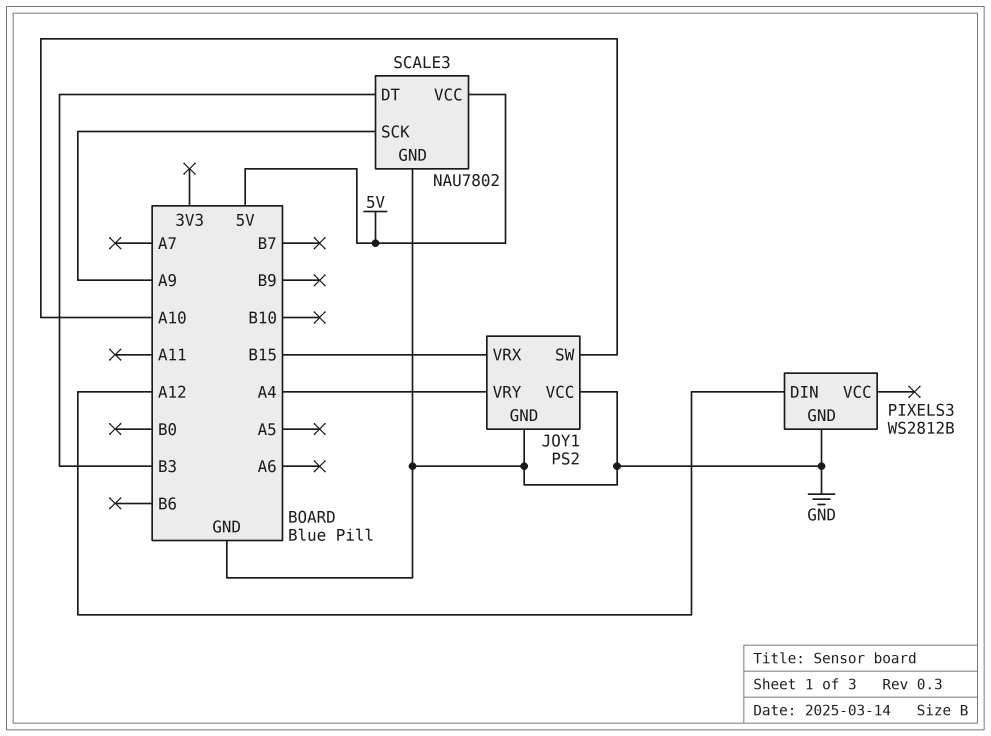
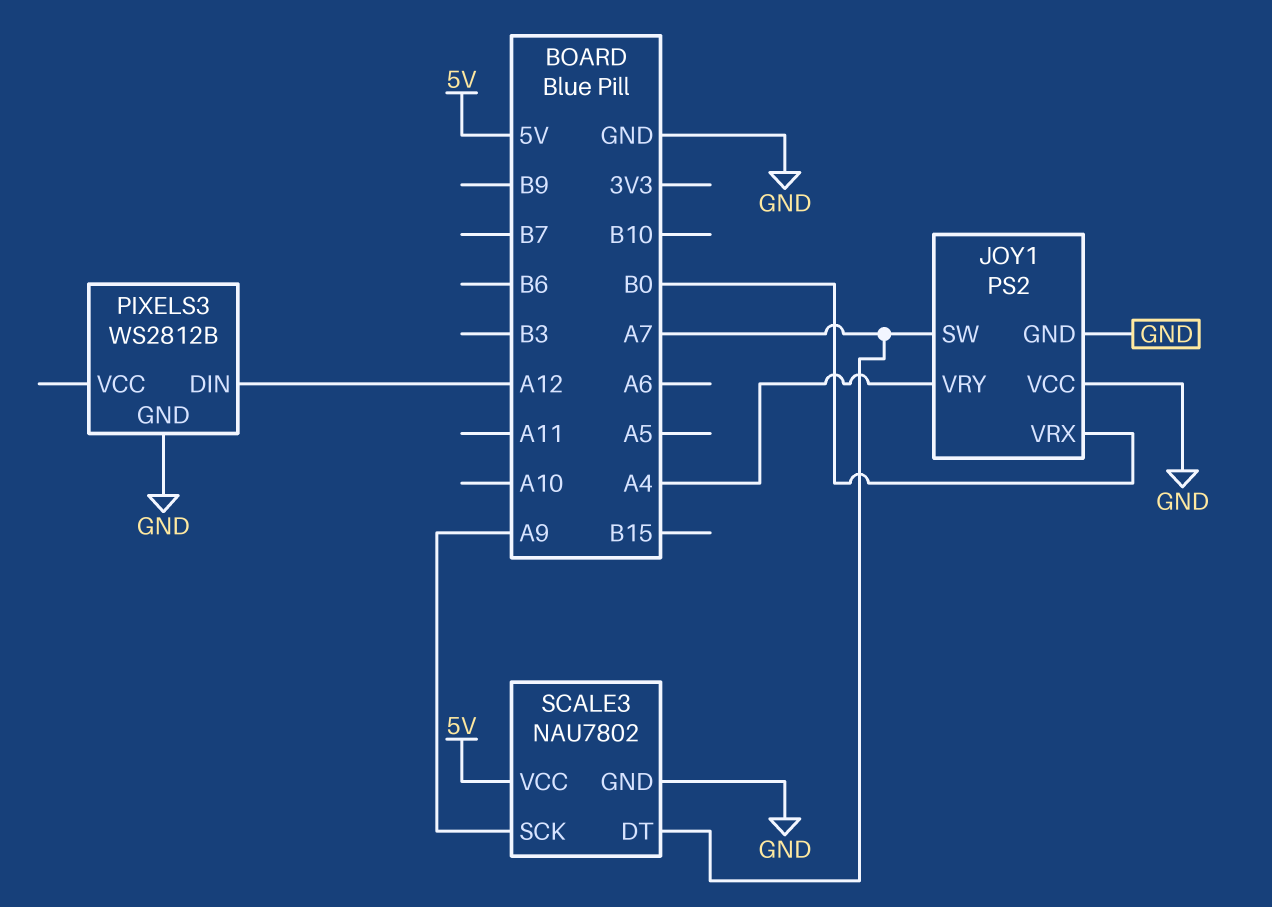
JOY1 pin SW: A10 -> A7
JOY1 pin VRX: B15 -> B0
SCALE3 pin DT: B3 -> A7

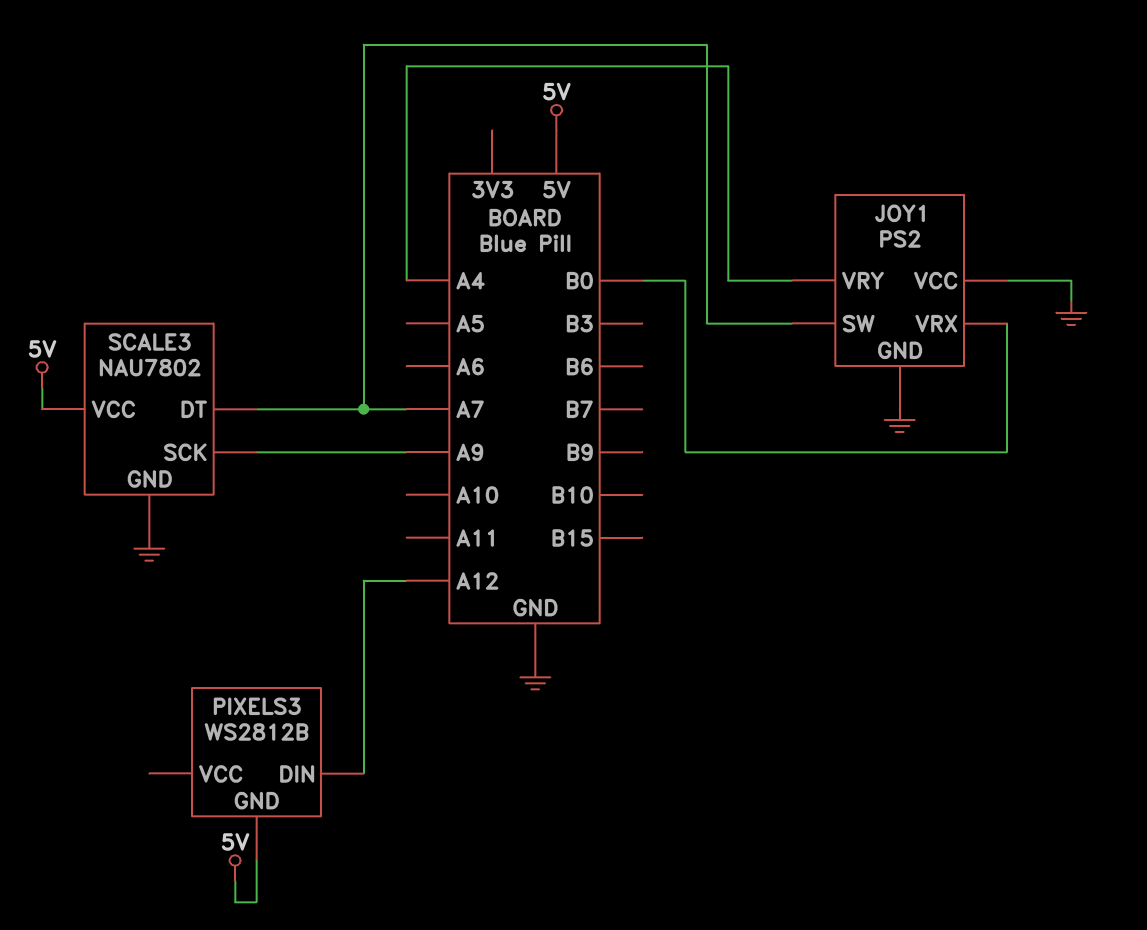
PIXELS3 pin GND: GND -> 5V

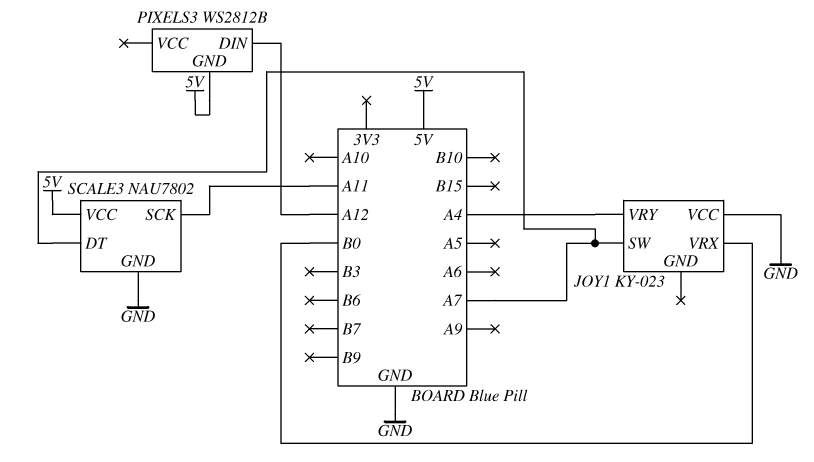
JOY1: PS2 -> KY-023
JOY1 pin GND: GND -> none
SCALE3 pin SCK: A9 -> A11

